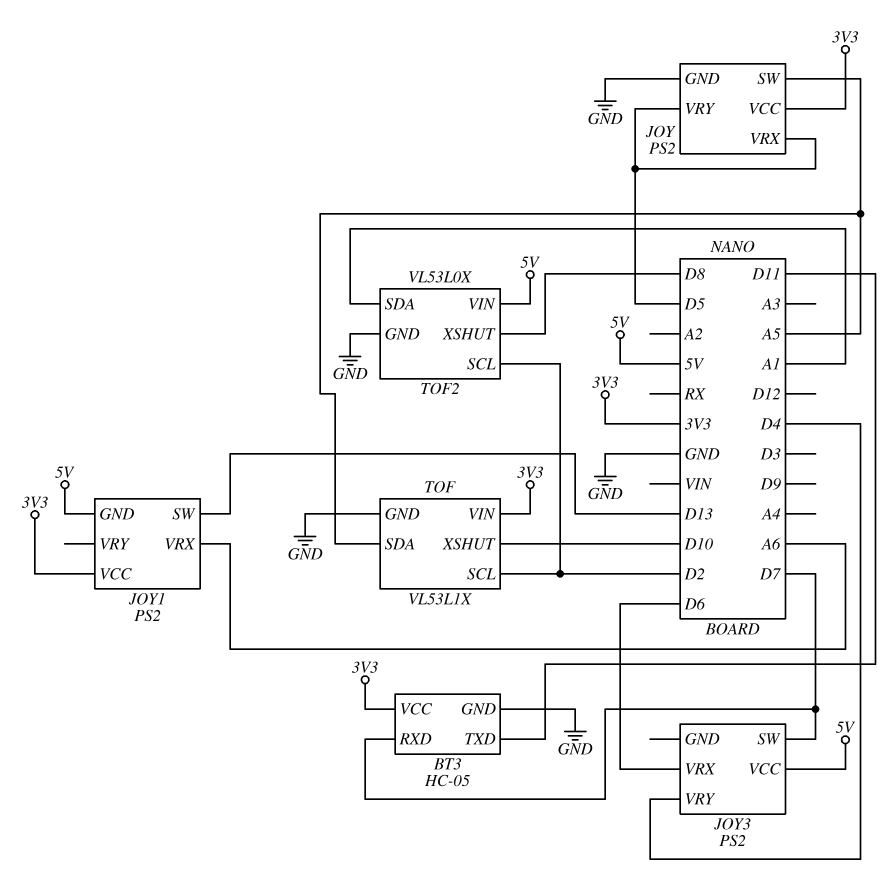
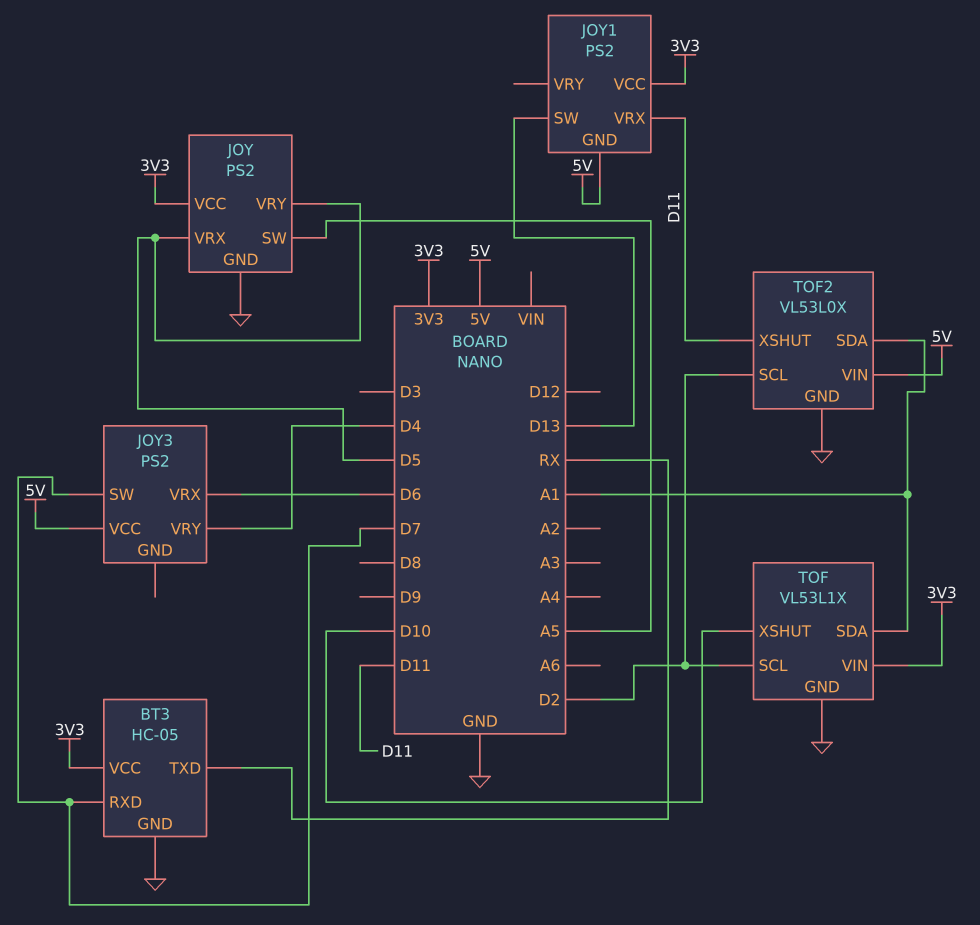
BT3 pin TXD: D11 -> RX
JOY1 pin VRX: A6 -> D11
TOF pin SDA: A5 -> A1
TOF2 pin XSHUT: D8 -> D11

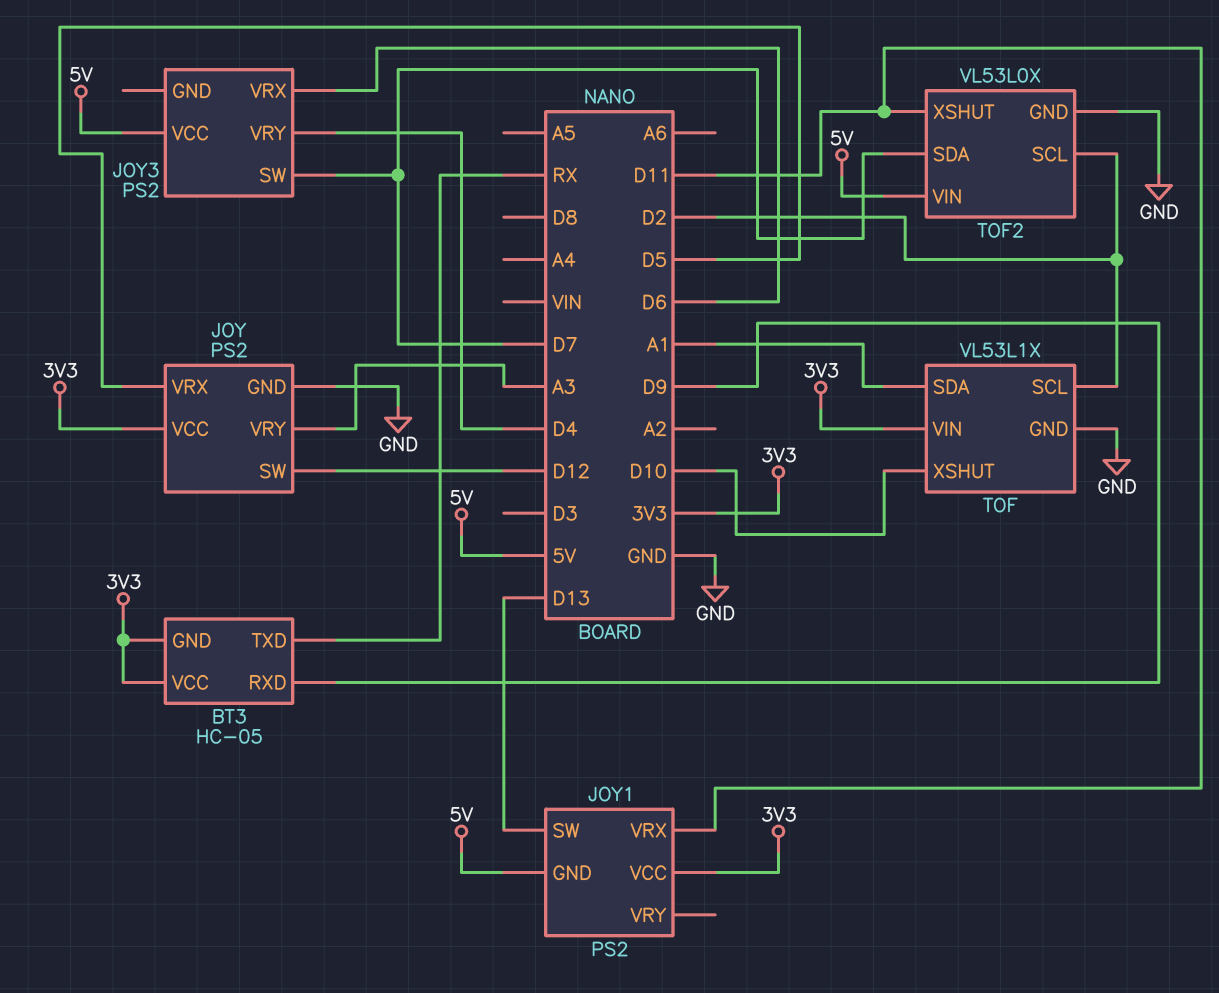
BT3 pin GND: GND -> 3V3
BT3 pin RXD: D7 -> D9
JOY pin SW: A5 -> D12
JOY pin VRY: D5 -> A3
TOF2 pin SDA: A1 -> D7

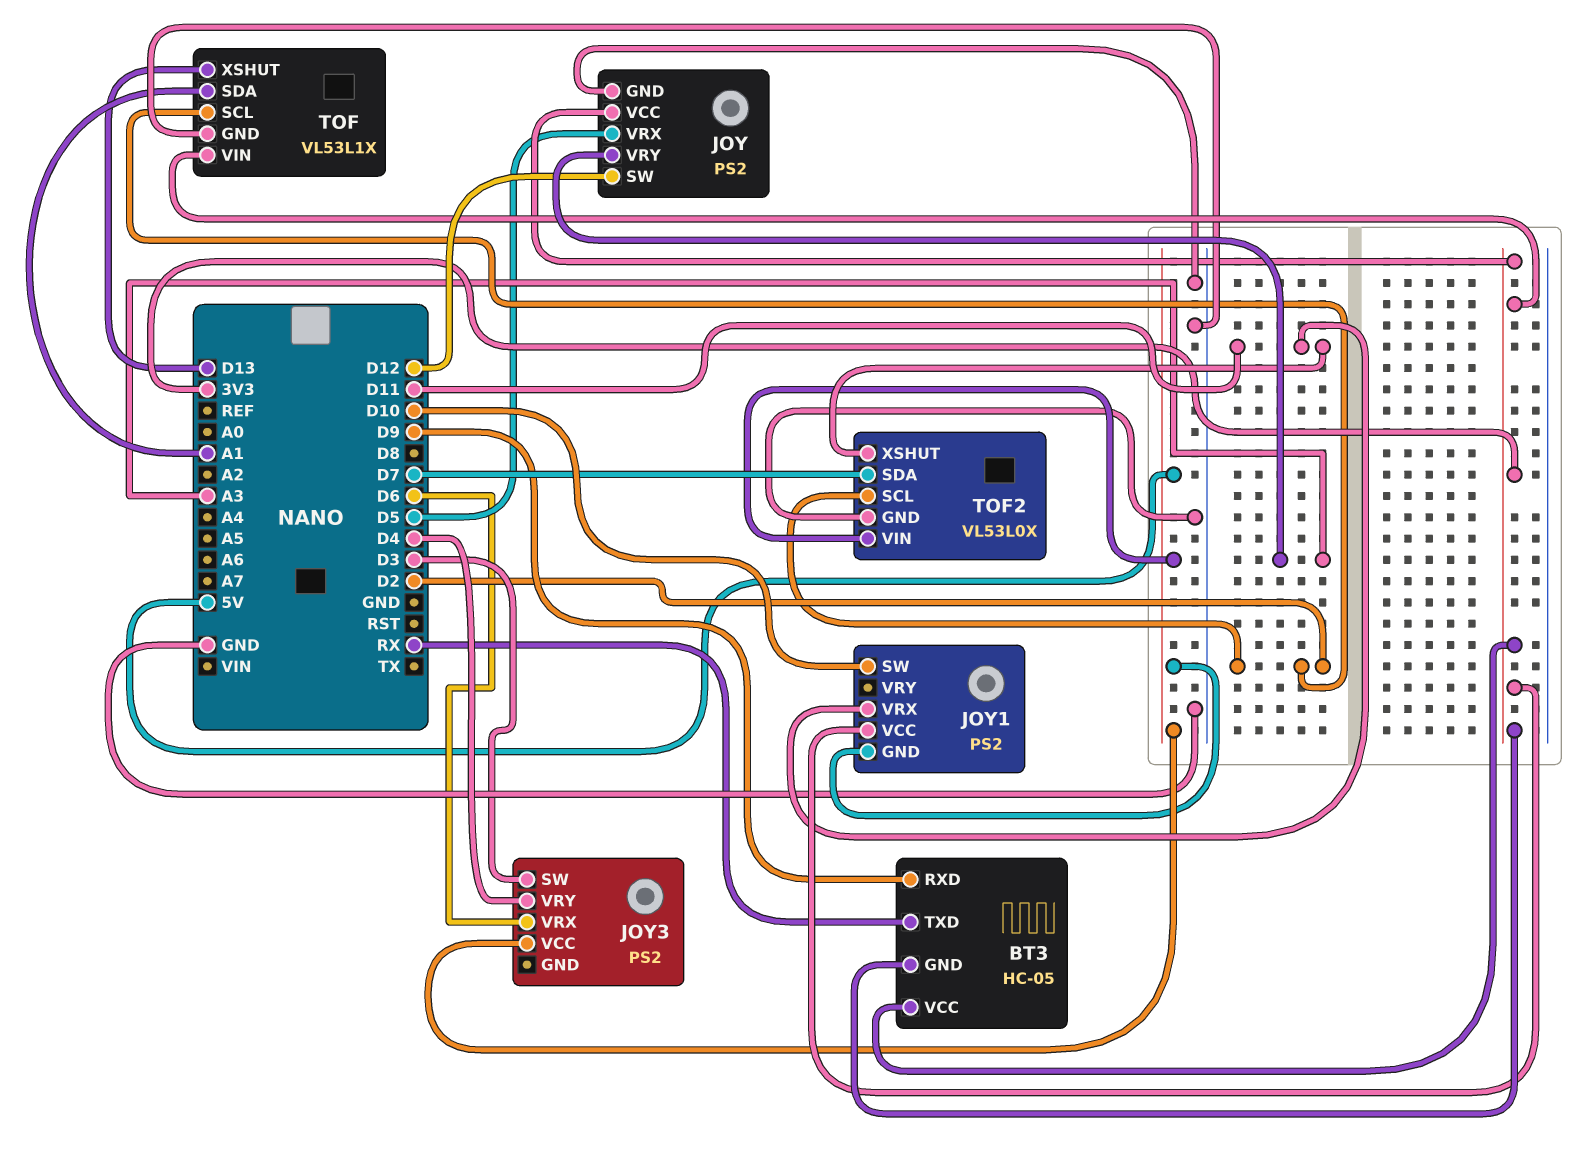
JOY1 pin SW: D13 -> D10
JOY3 pin SW: D7 -> D3
TOF pin XSHUT: D10 -> D13

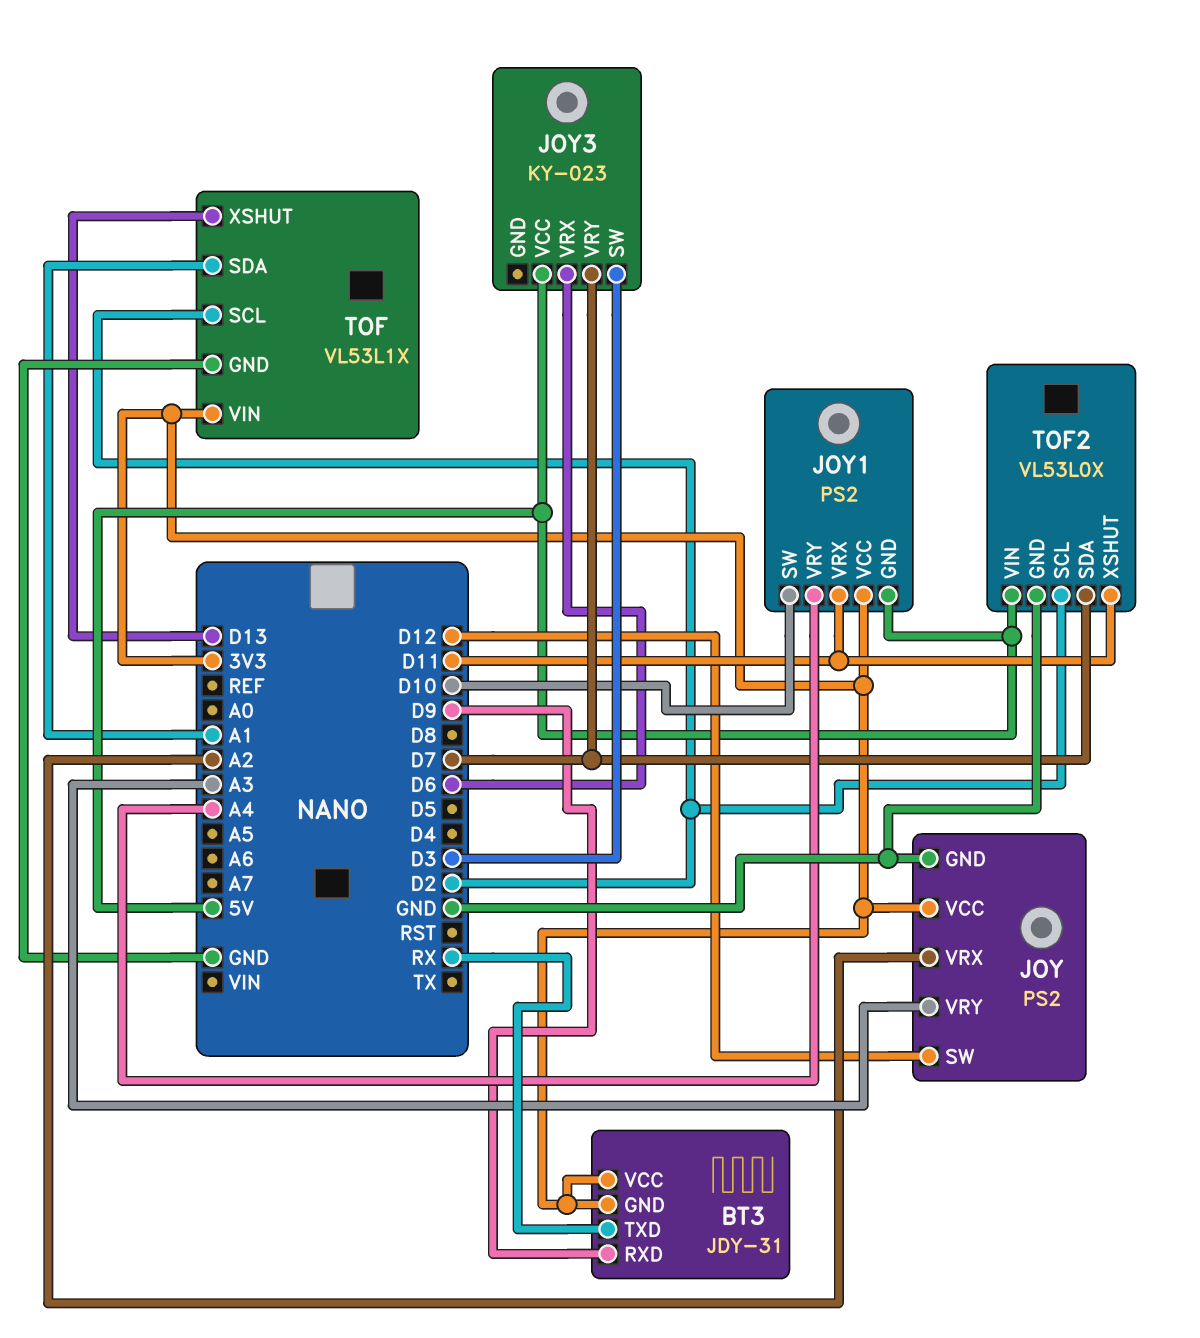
BT3: HC-05 -> JDY-31
JOY pin VRX: D5 -> A2
JOY1 pin VRY: none -> A4
JOY3: PS2 -> KY-023
JOY3 pin VRY: D4 -> D7

